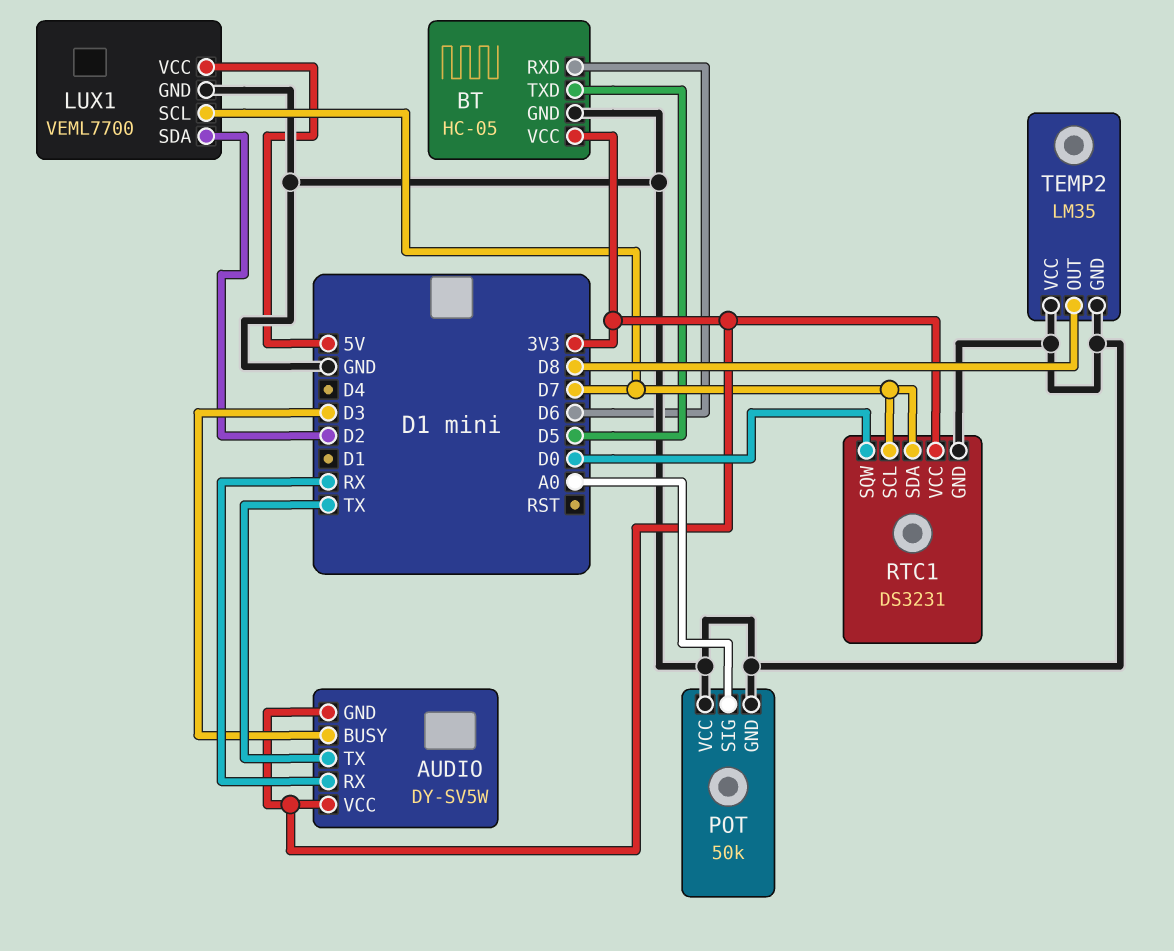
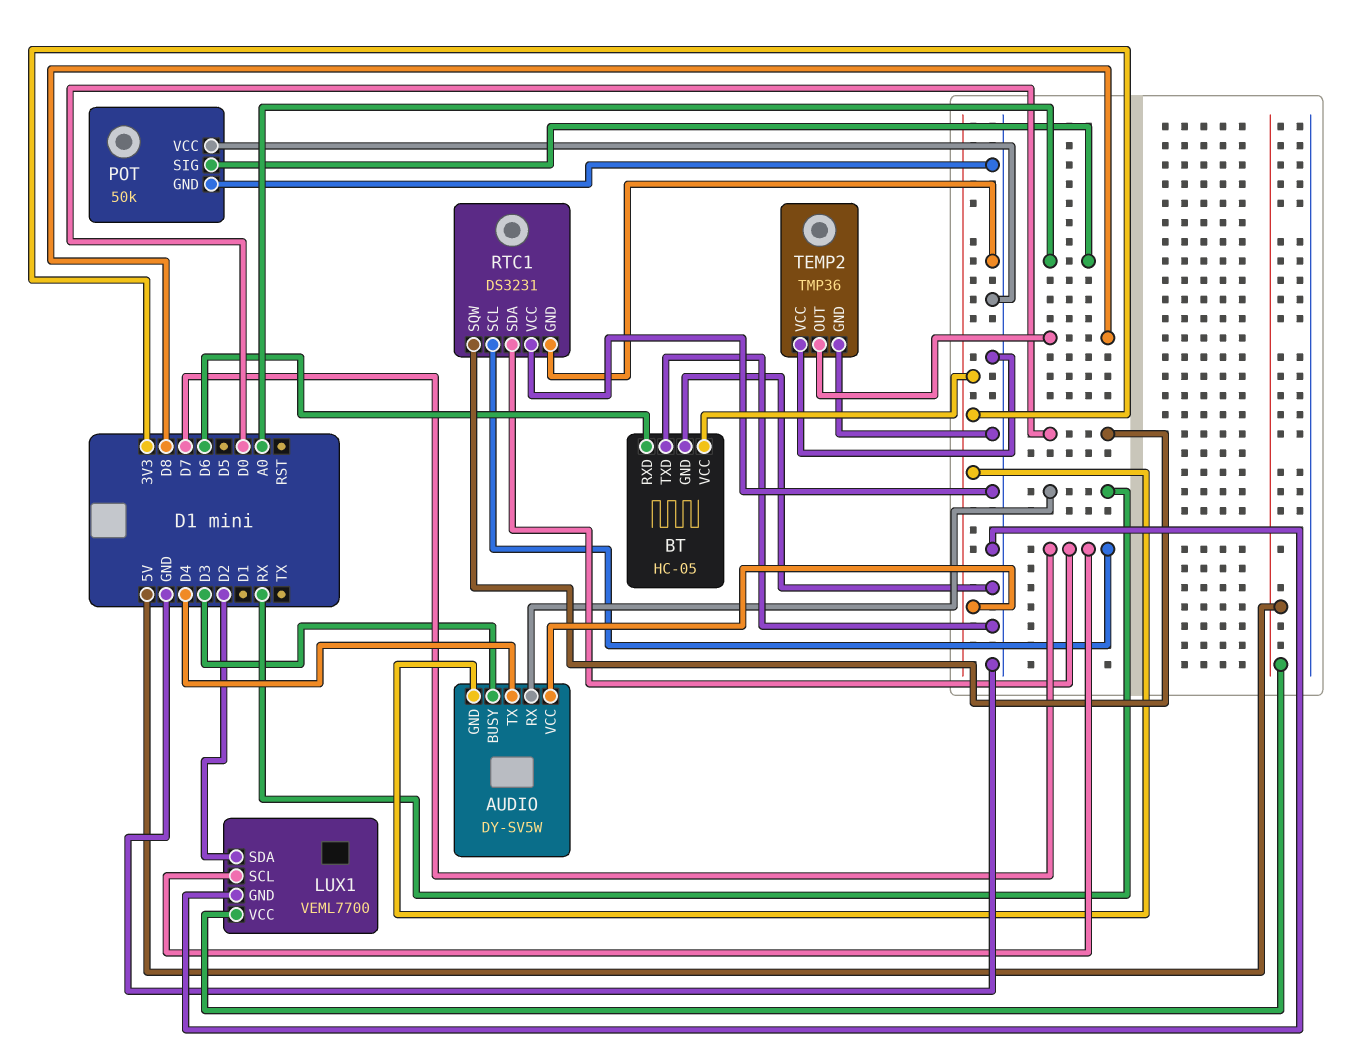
AUDIO pin TX: TX -> D4
BT pin TXD: D5 -> GND
RTC1 pin VCC: 3V3 -> GND
TEMP2: LM35 -> TMP36

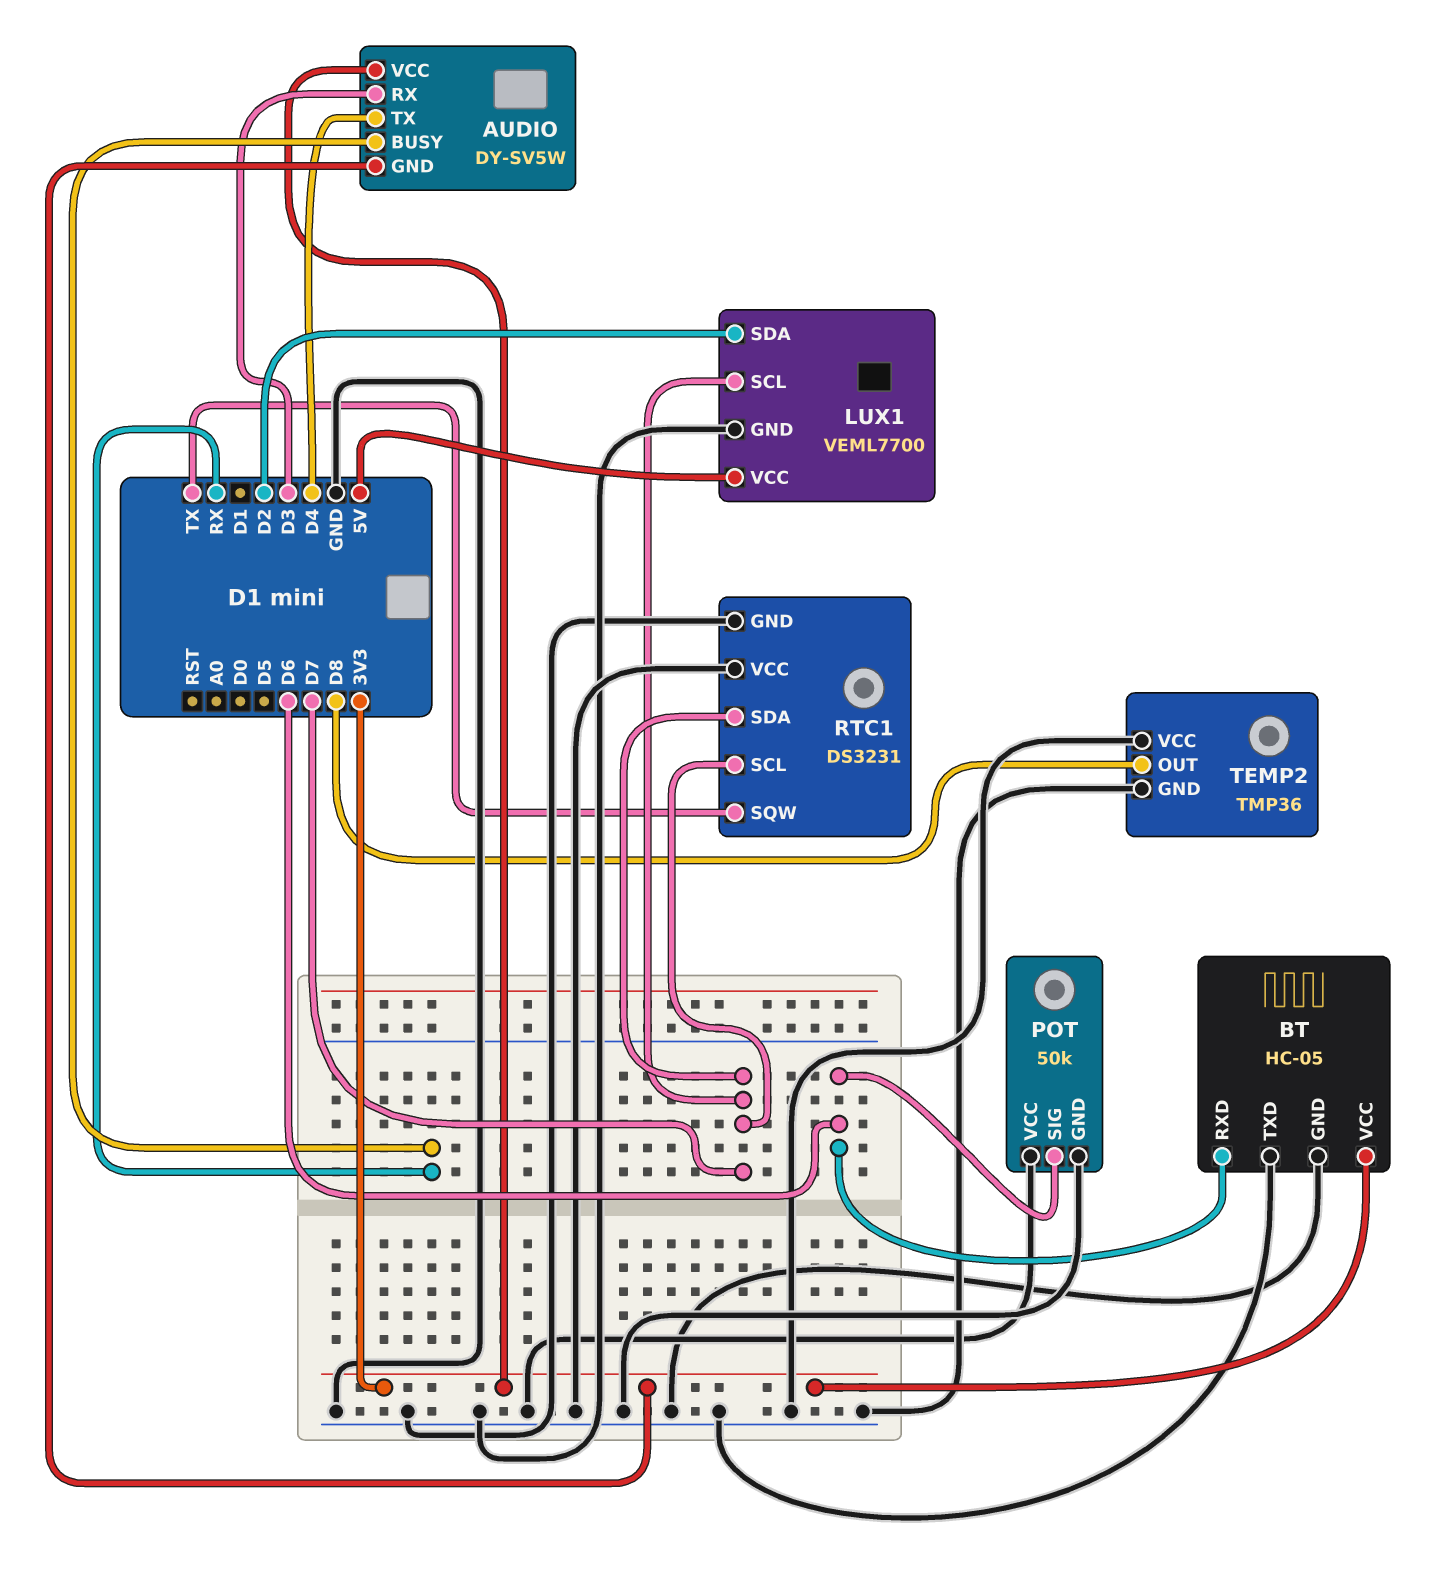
AUDIO pin BUSY: D3 -> RX
AUDIO pin RX: RX -> D3
POT pin SIG: A0 -> D6
RTC1 pin SQW: D0 -> TX

